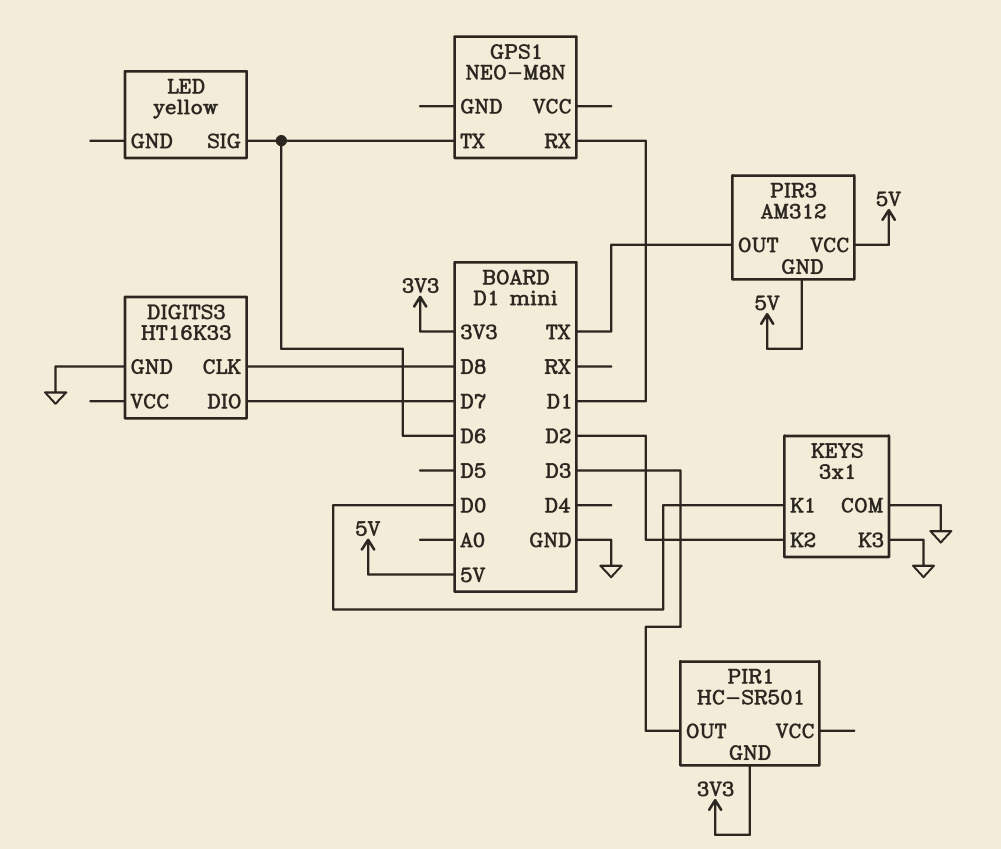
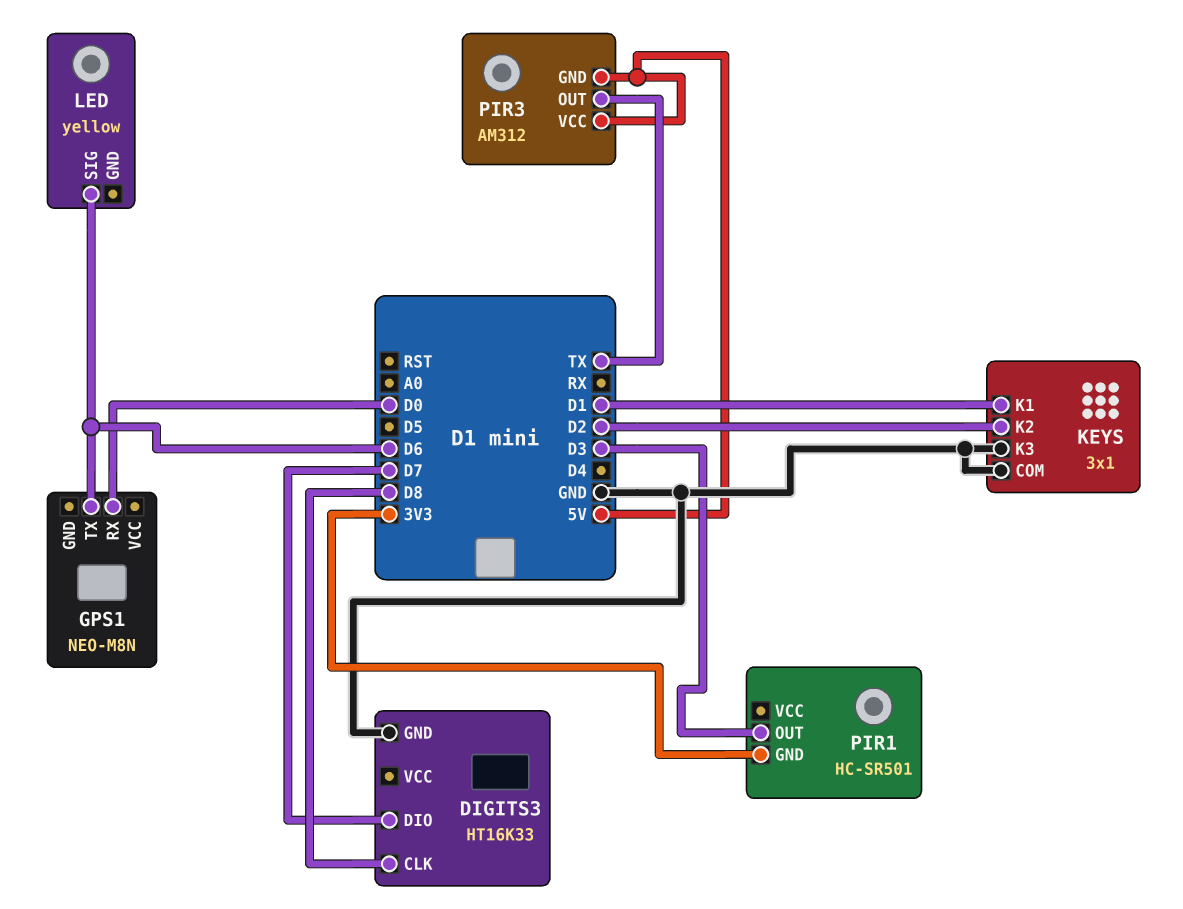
GPS1 pin RX: D1 -> D0
KEYS pin K1: D0 -> D1

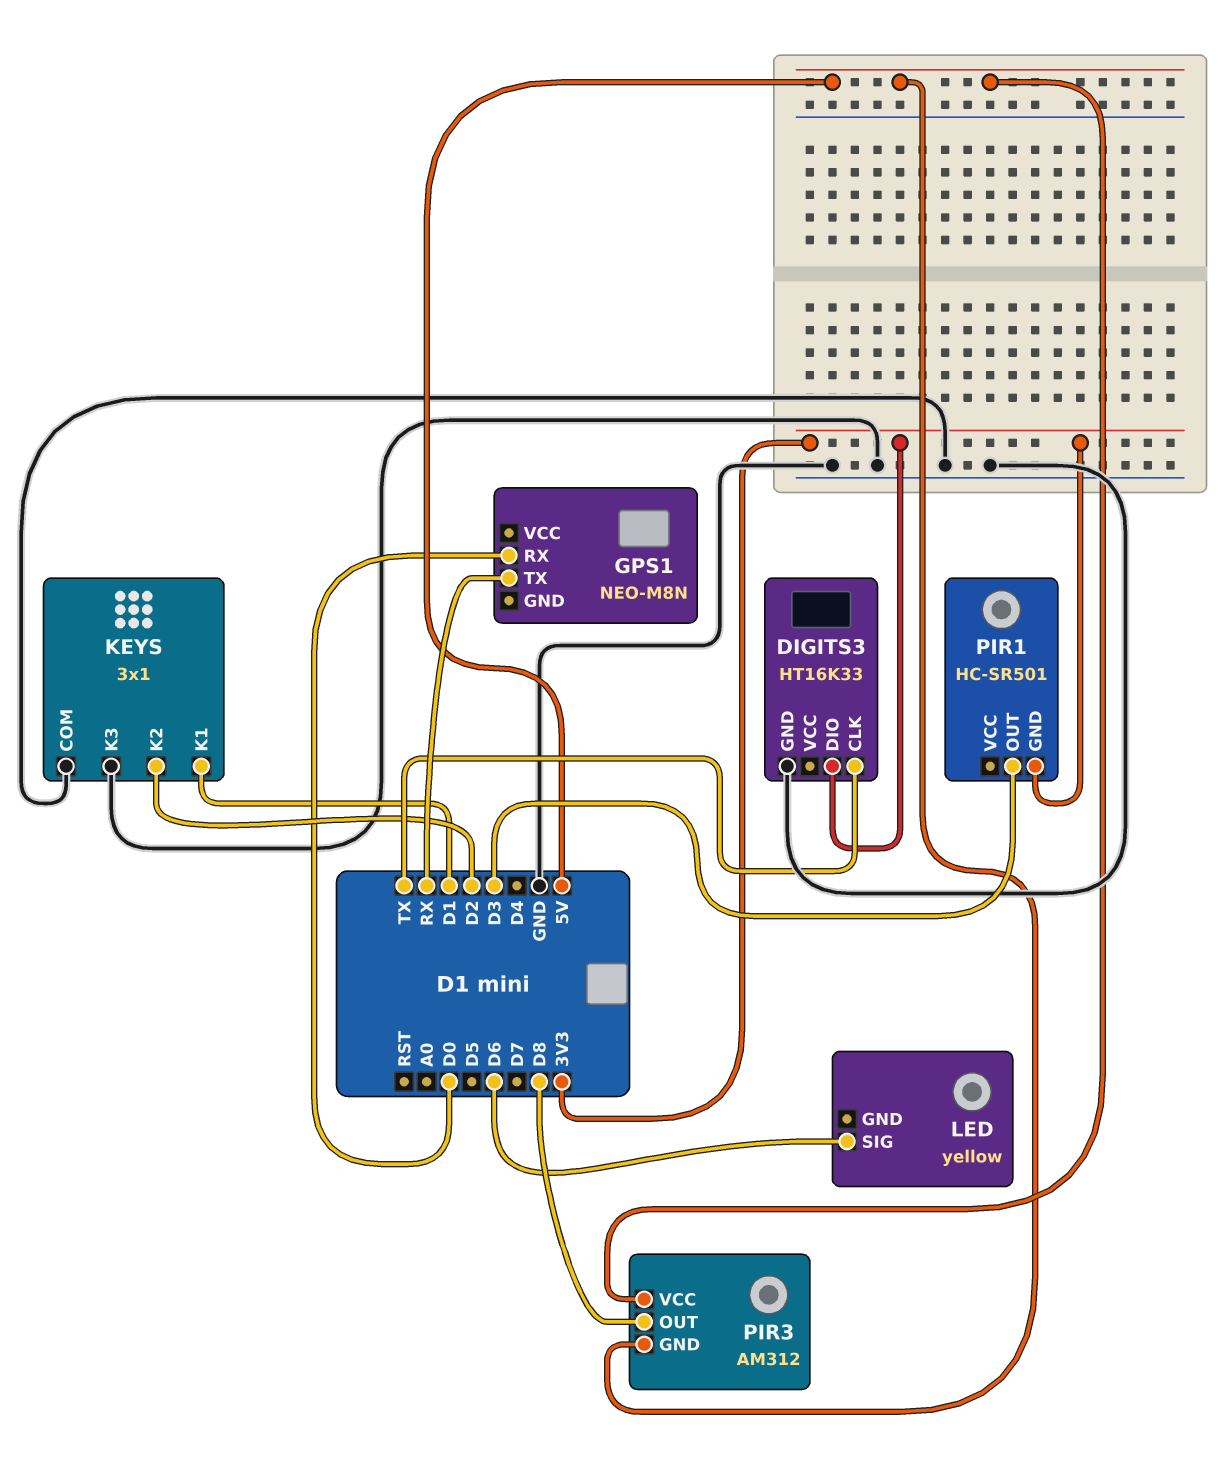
DIGITS3 pin CLK: D8 -> TX
DIGITS3 pin DIO: D7 -> 3V3
GPS1 pin TX: D6 -> RX
PIR3 pin OUT: TX -> D8

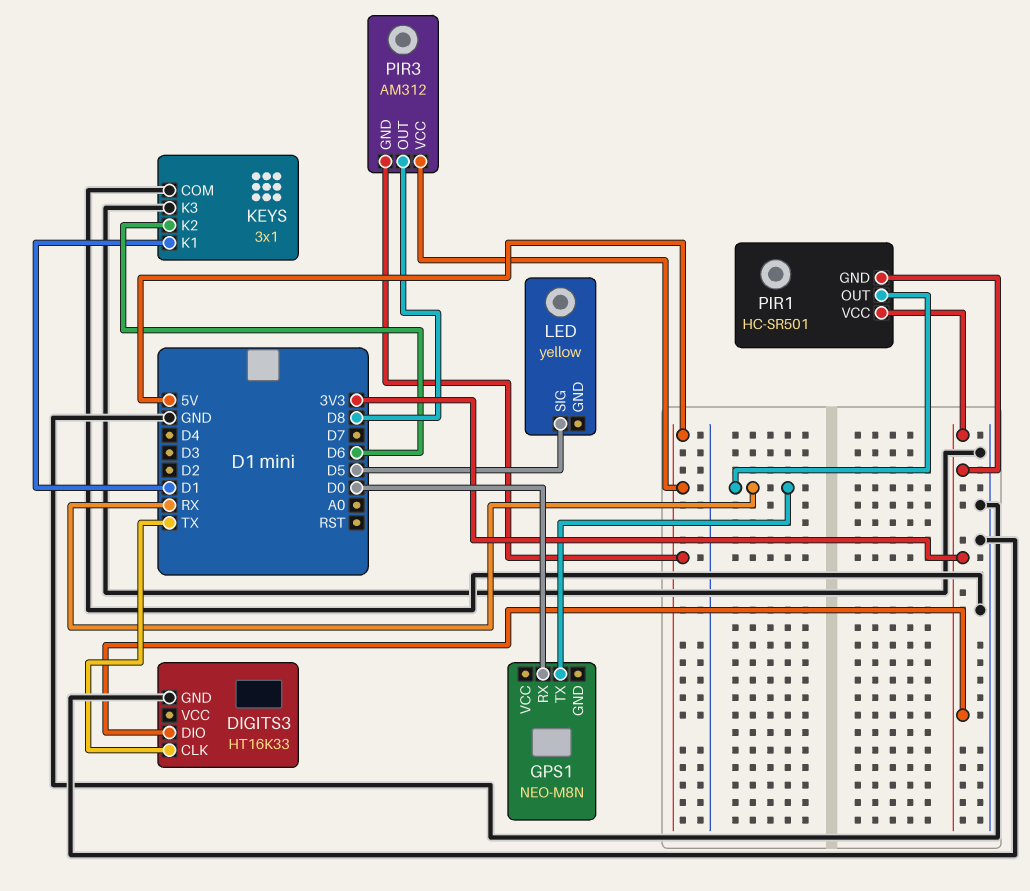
KEYS pin K2: D2 -> D6
LED pin SIG: D6 -> D5
PIR1 pin OUT: D3 -> RX
PIR1 pin VCC: none -> 3V3

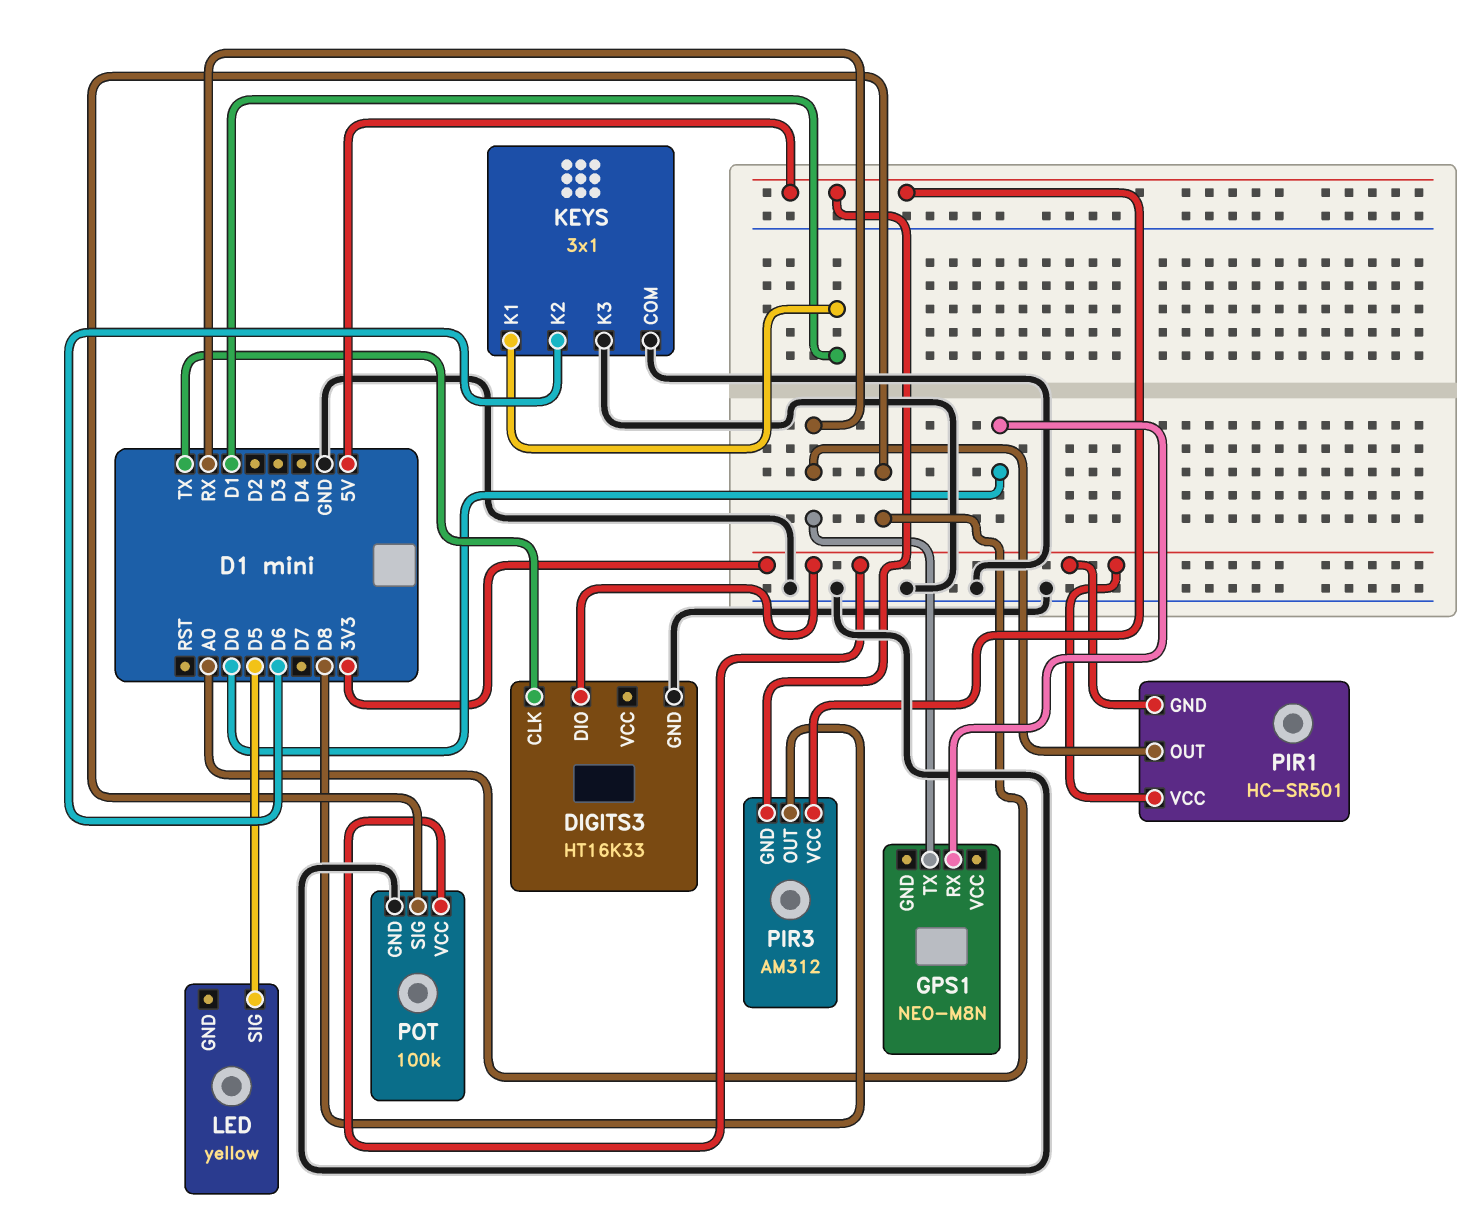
POT: none -> 100k
POT pin GND: none -> GND
POT pin SIG: none -> A0
POT pin VCC: none -> 3V3

